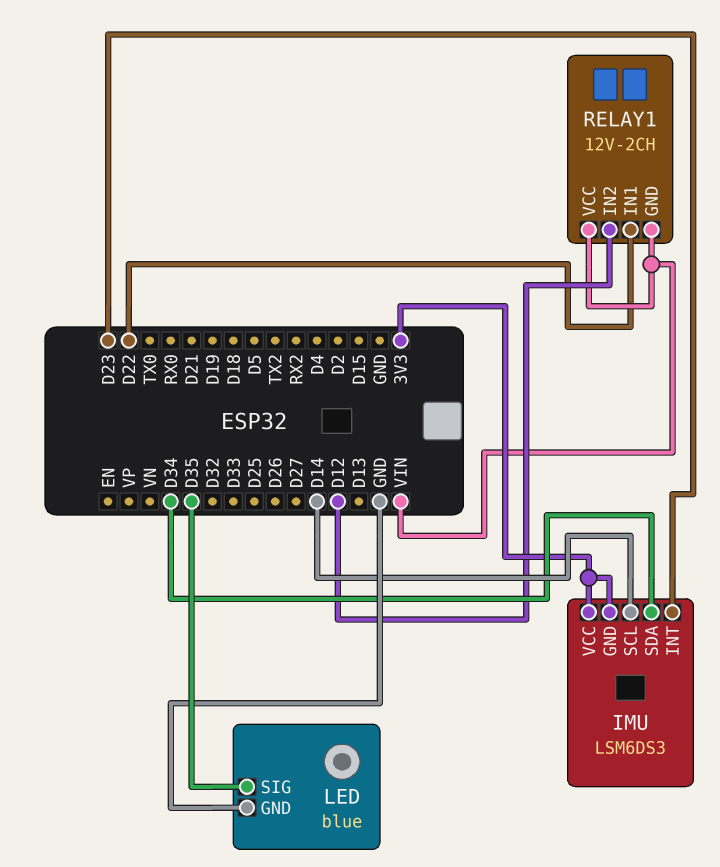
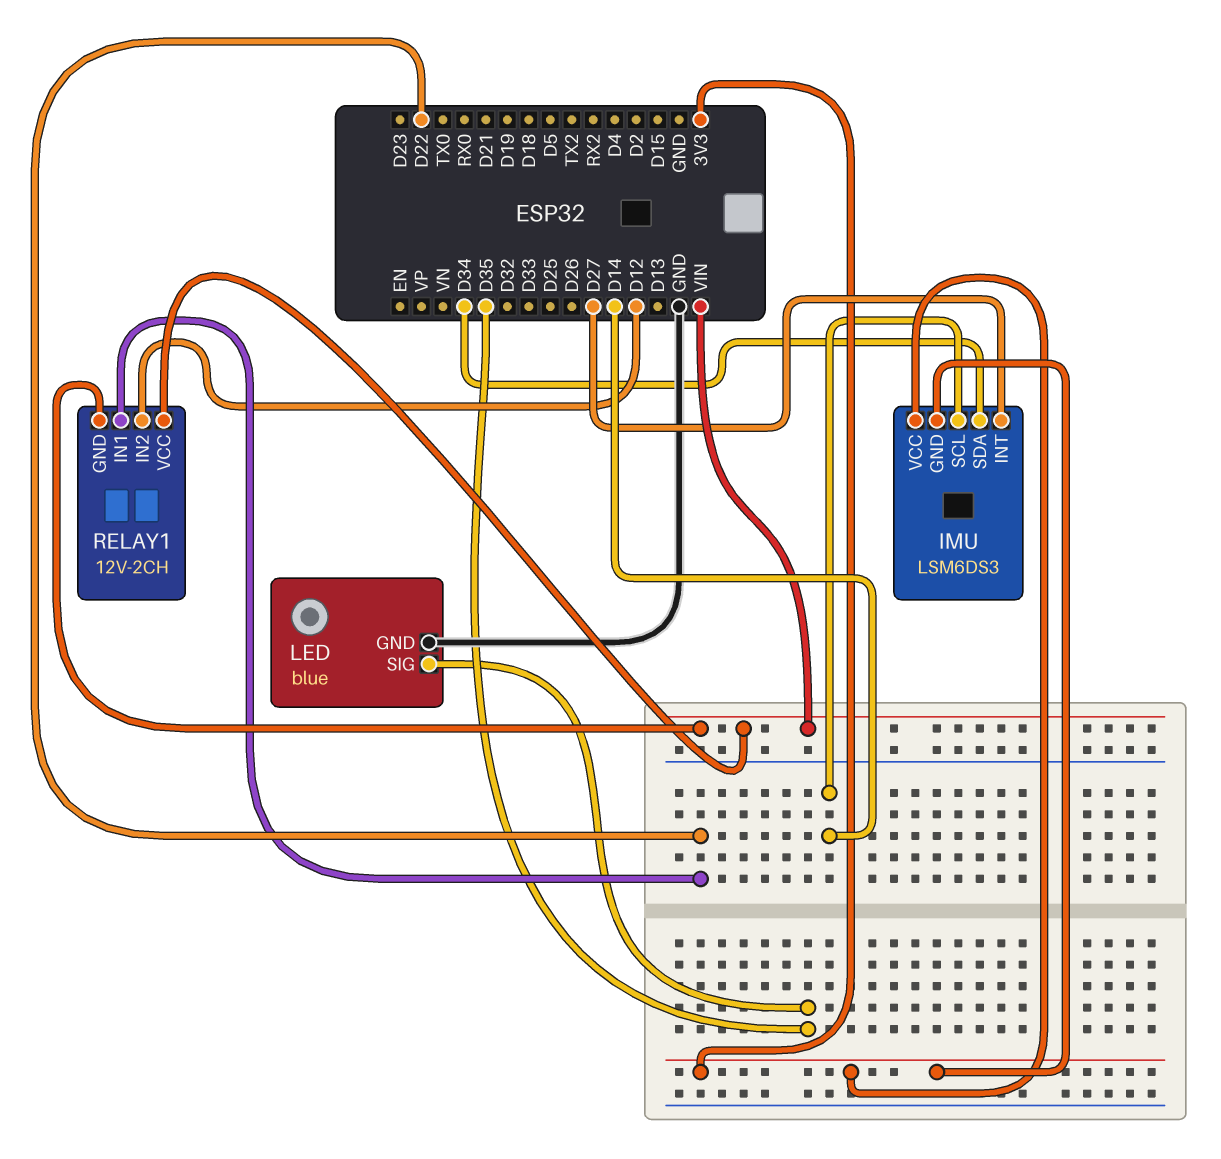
IMU pin INT: D23 -> D27

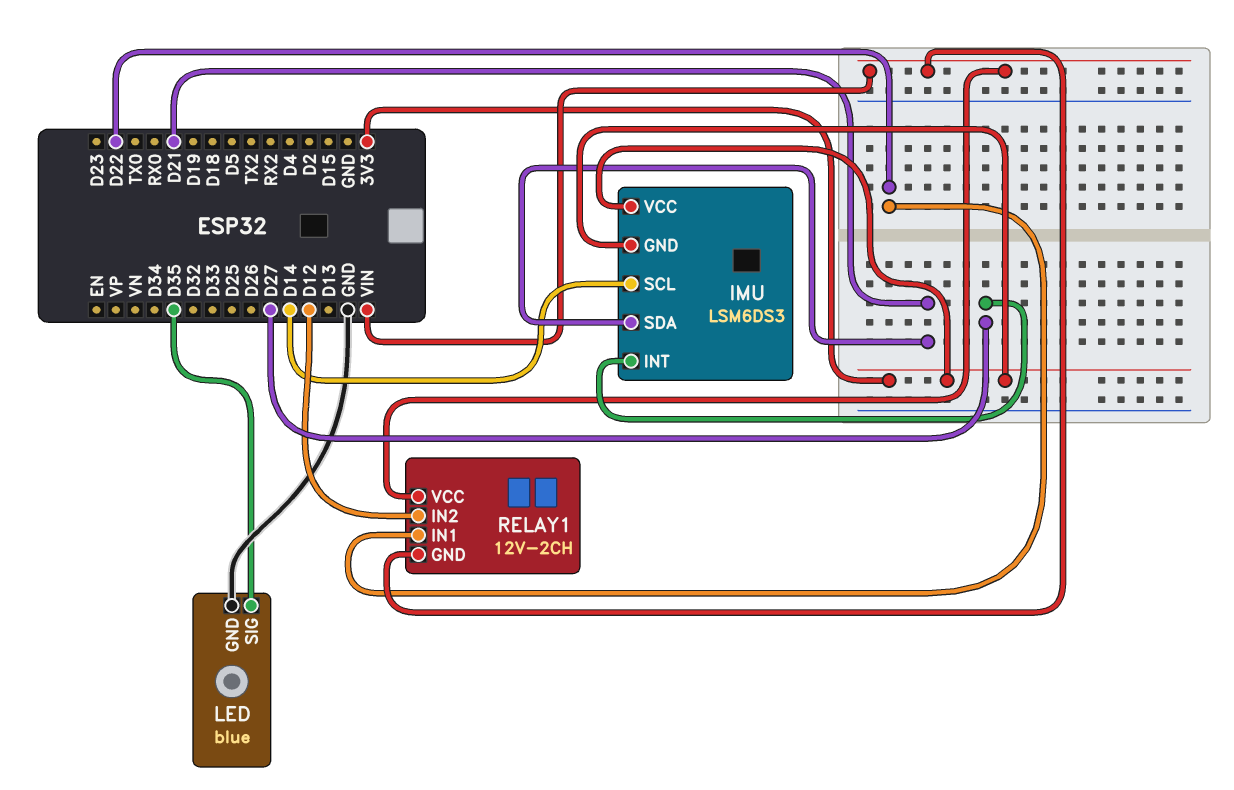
IMU pin SDA: D34 -> D21

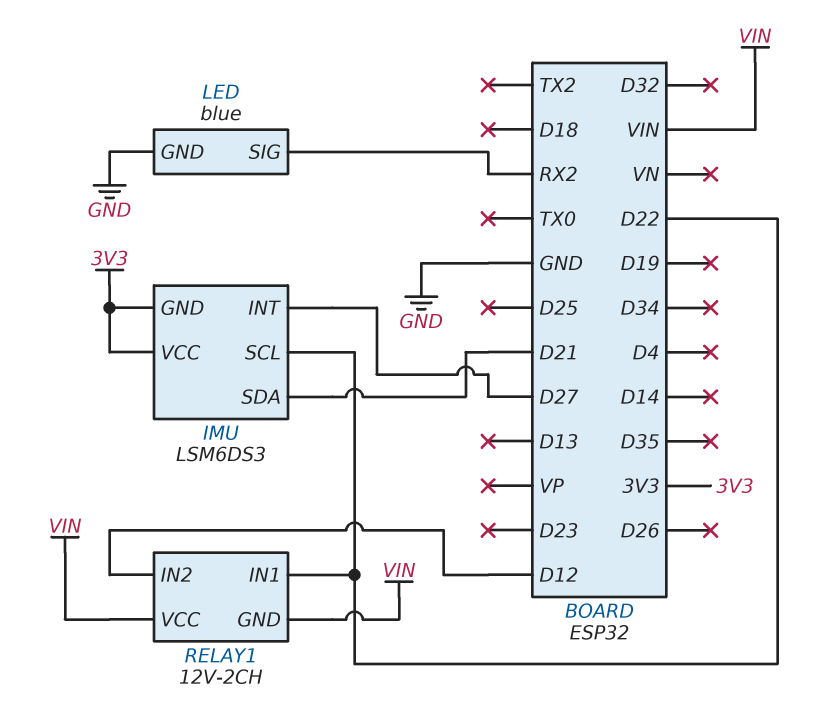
IMU pin SCL: D14 -> D22
LED pin SIG: D35 -> RX2

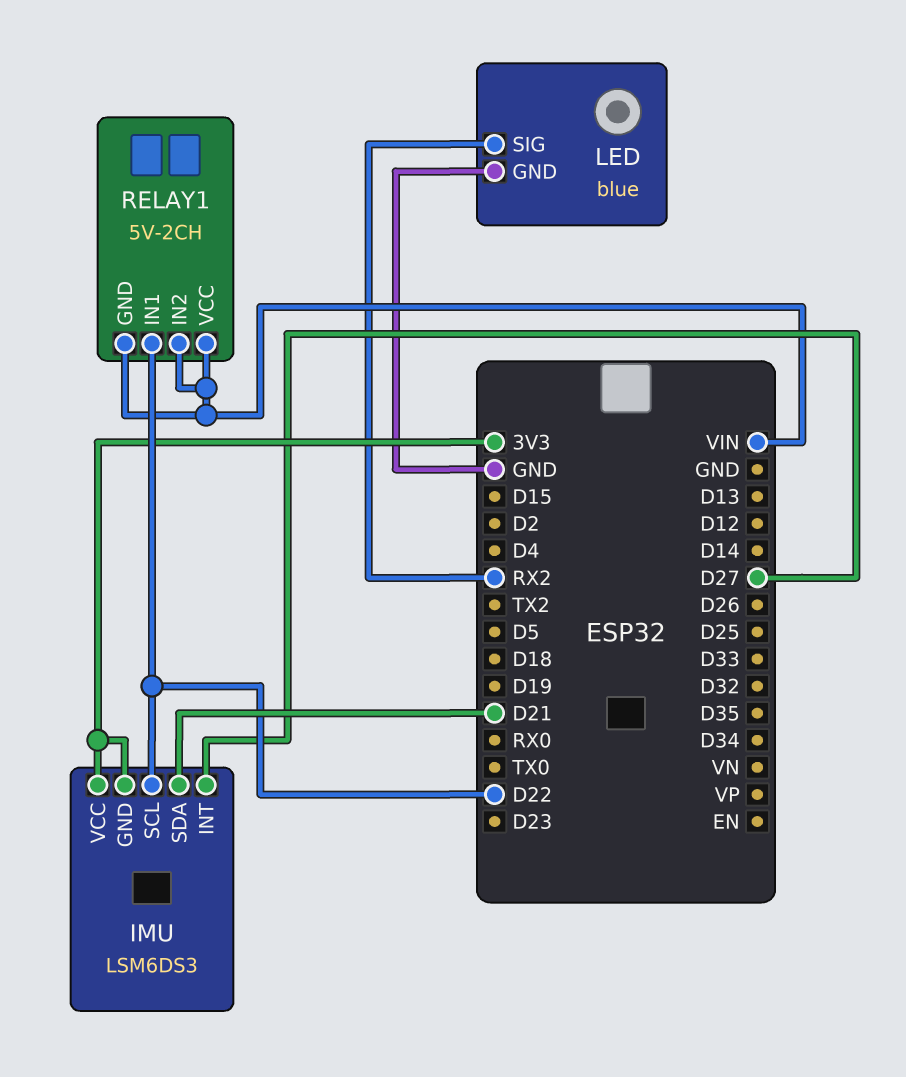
RELAY1: 12V-2CH -> 5V-2CH
RELAY1 pin IN2: D12 -> VIN

